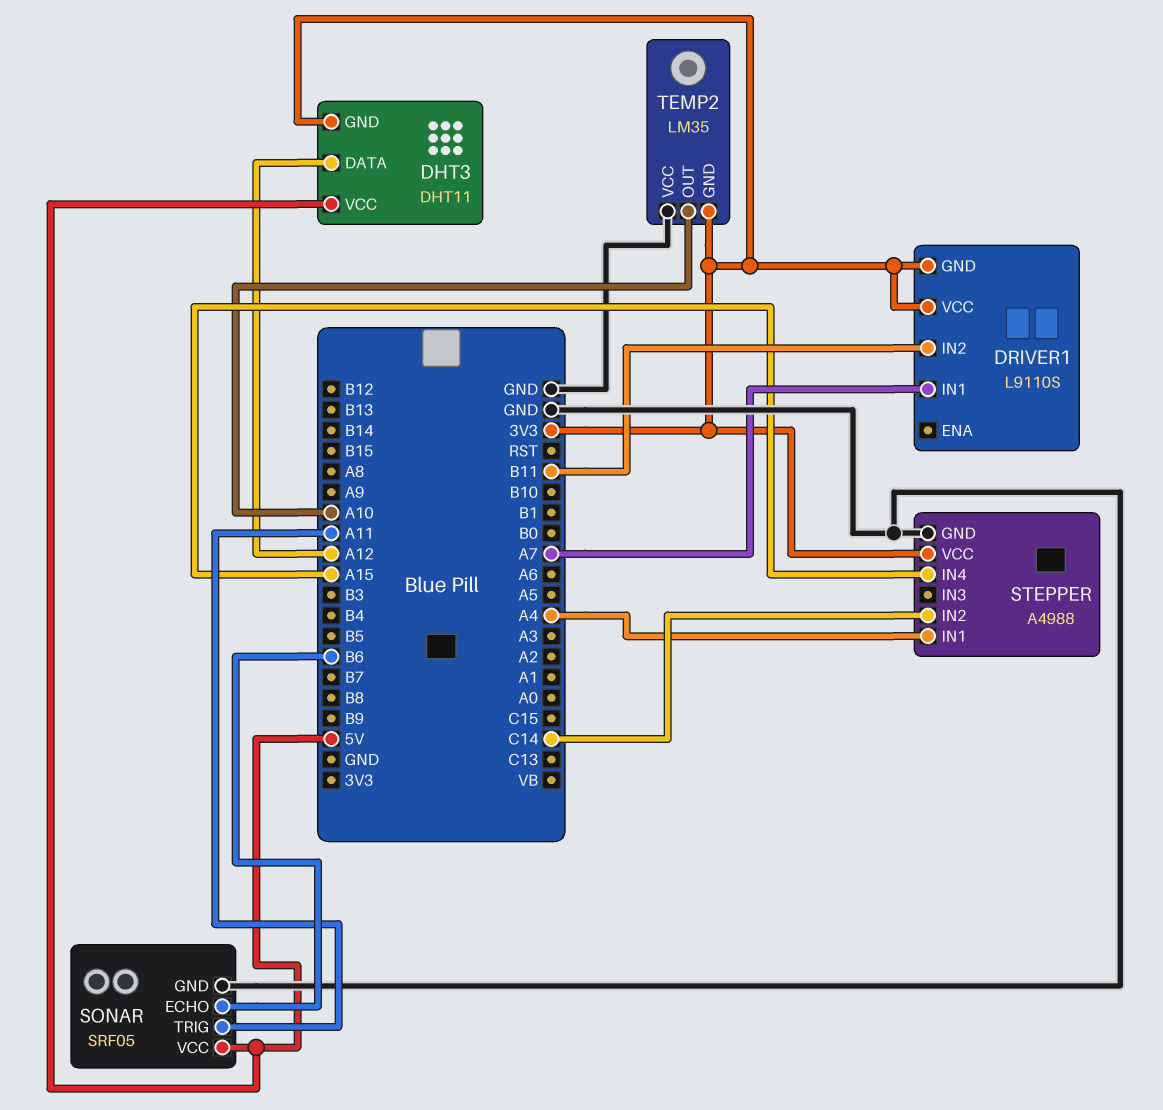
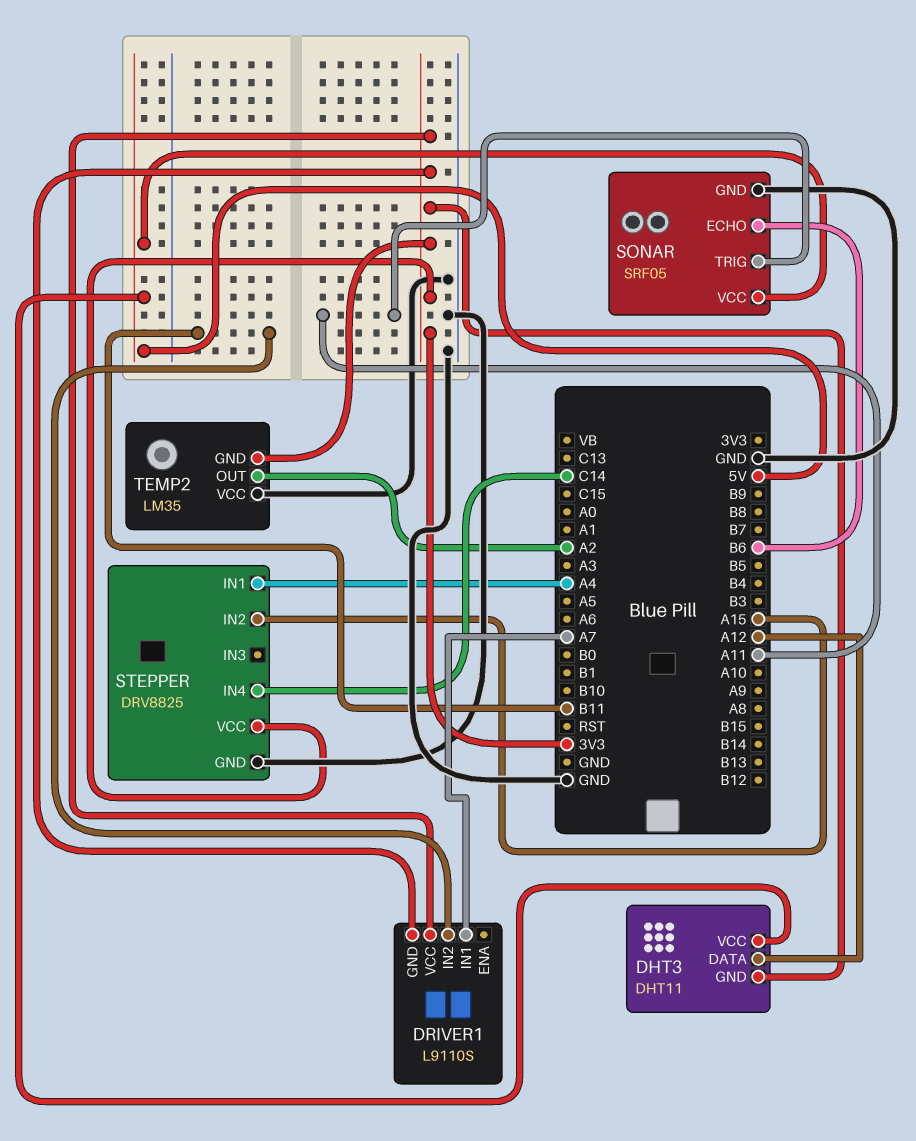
STEPPER: A4988 -> DRV8825
STEPPER pin IN2: C14 -> A15
STEPPER pin IN4: A15 -> C14
TEMP2 pin OUT: A10 -> A2

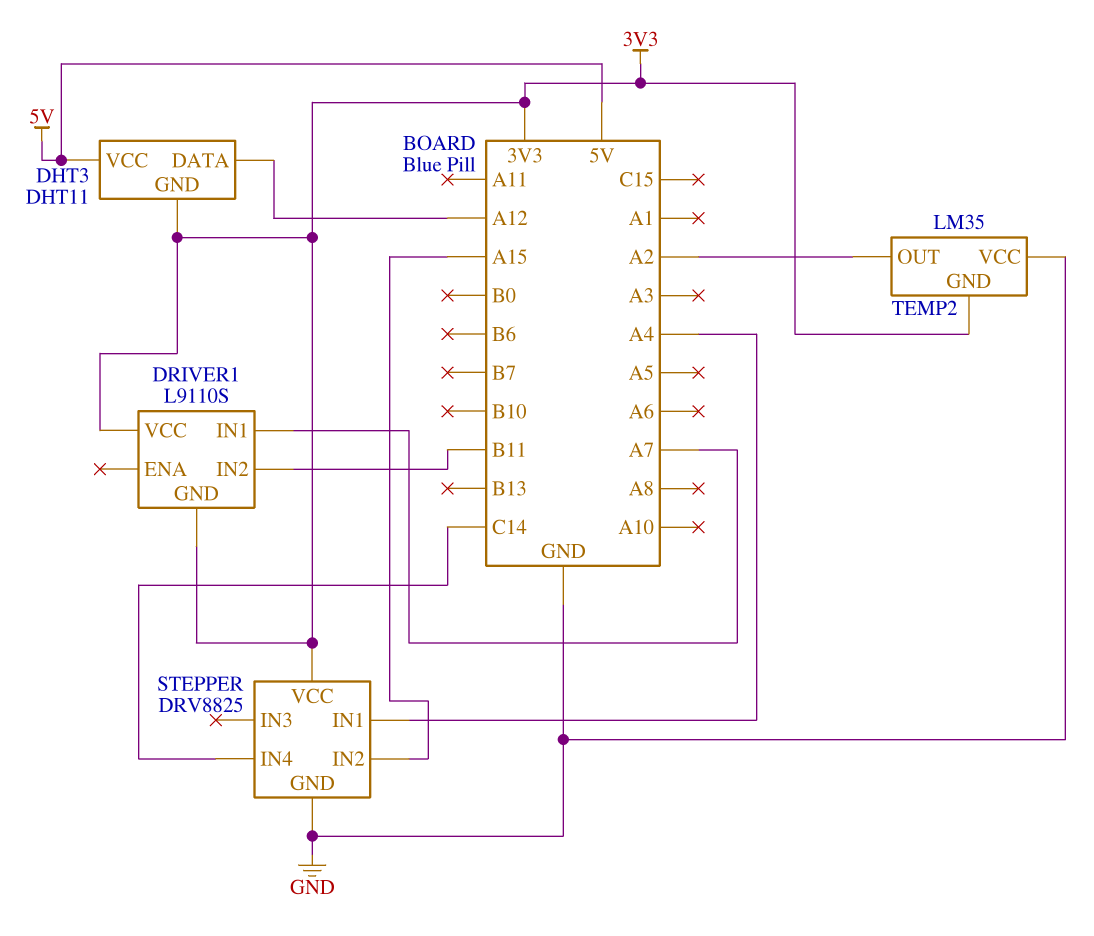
SONAR: SRF05 -> none
SONAR pin ECHO: B6 -> none
SONAR pin GND: GND -> none
SONAR pin TRIG: A11 -> none
SONAR pin VCC: 5V -> none

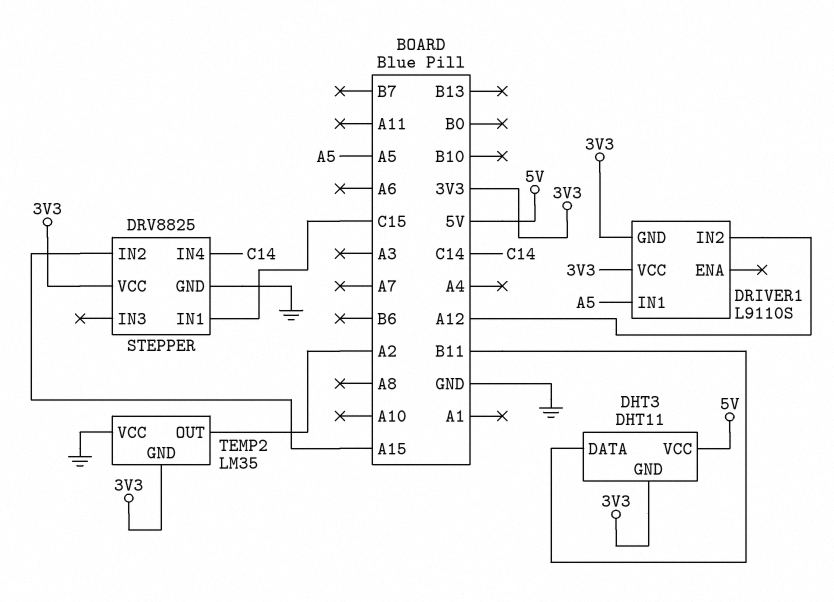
DHT3 pin DATA: A12 -> B11
DRIVER1 pin IN1: A7 -> A5
DRIVER1 pin IN2: B11 -> A12
STEPPER pin IN1: A4 -> C15

